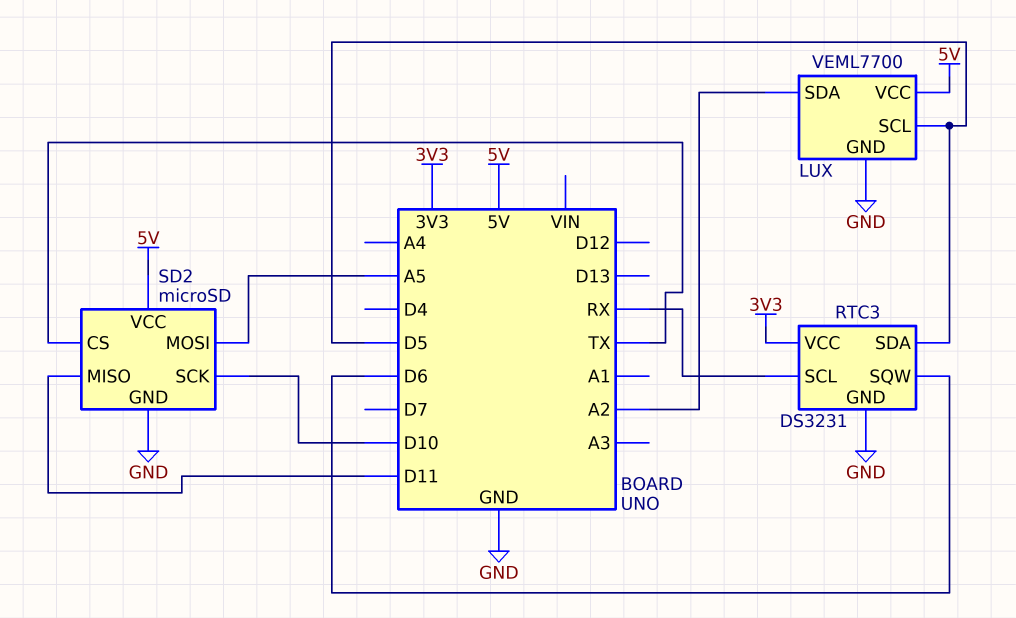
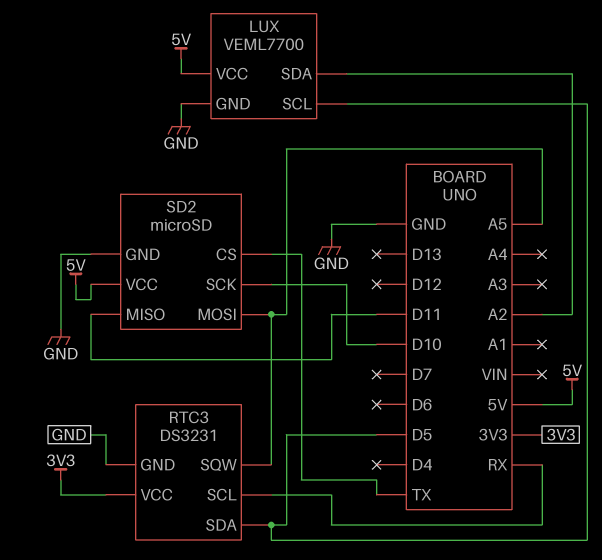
RTC3 pin SQW: D6 -> A5

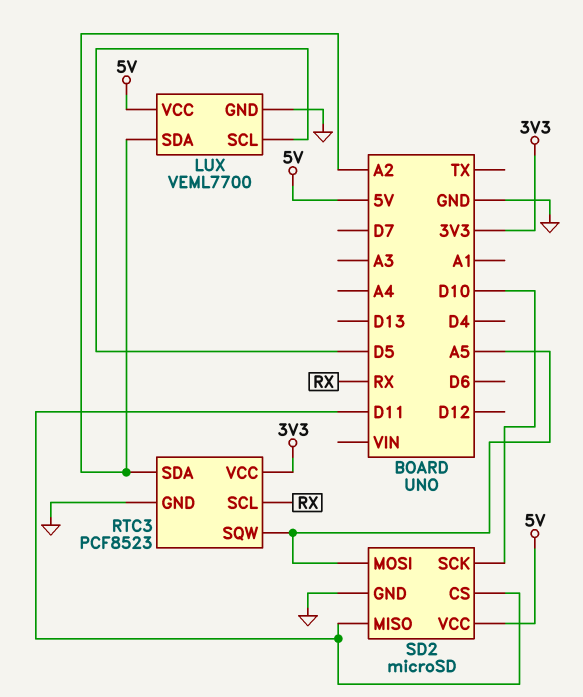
RTC3: DS3231 -> PCF8523
RTC3 pin SDA: D5 -> A2
SD2 pin CS: TX -> D11

